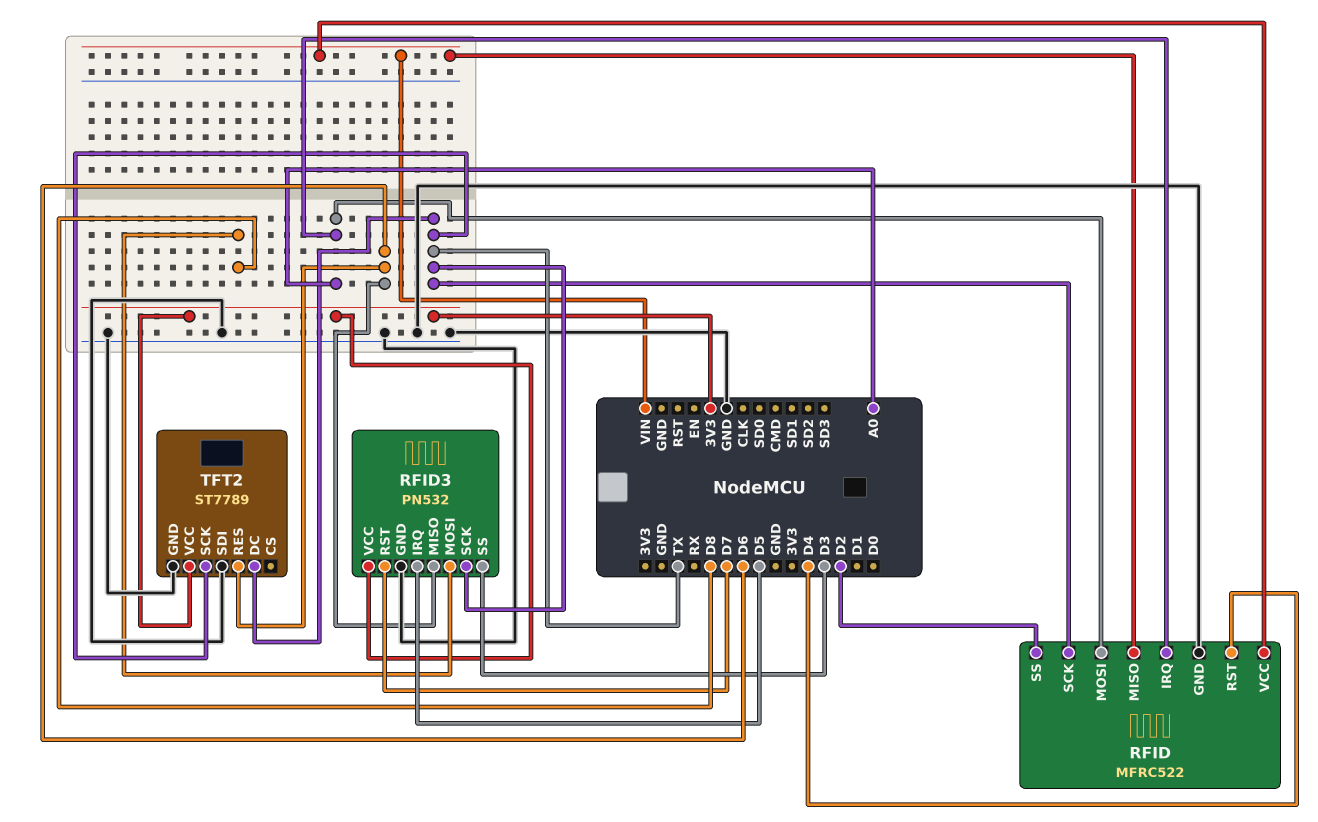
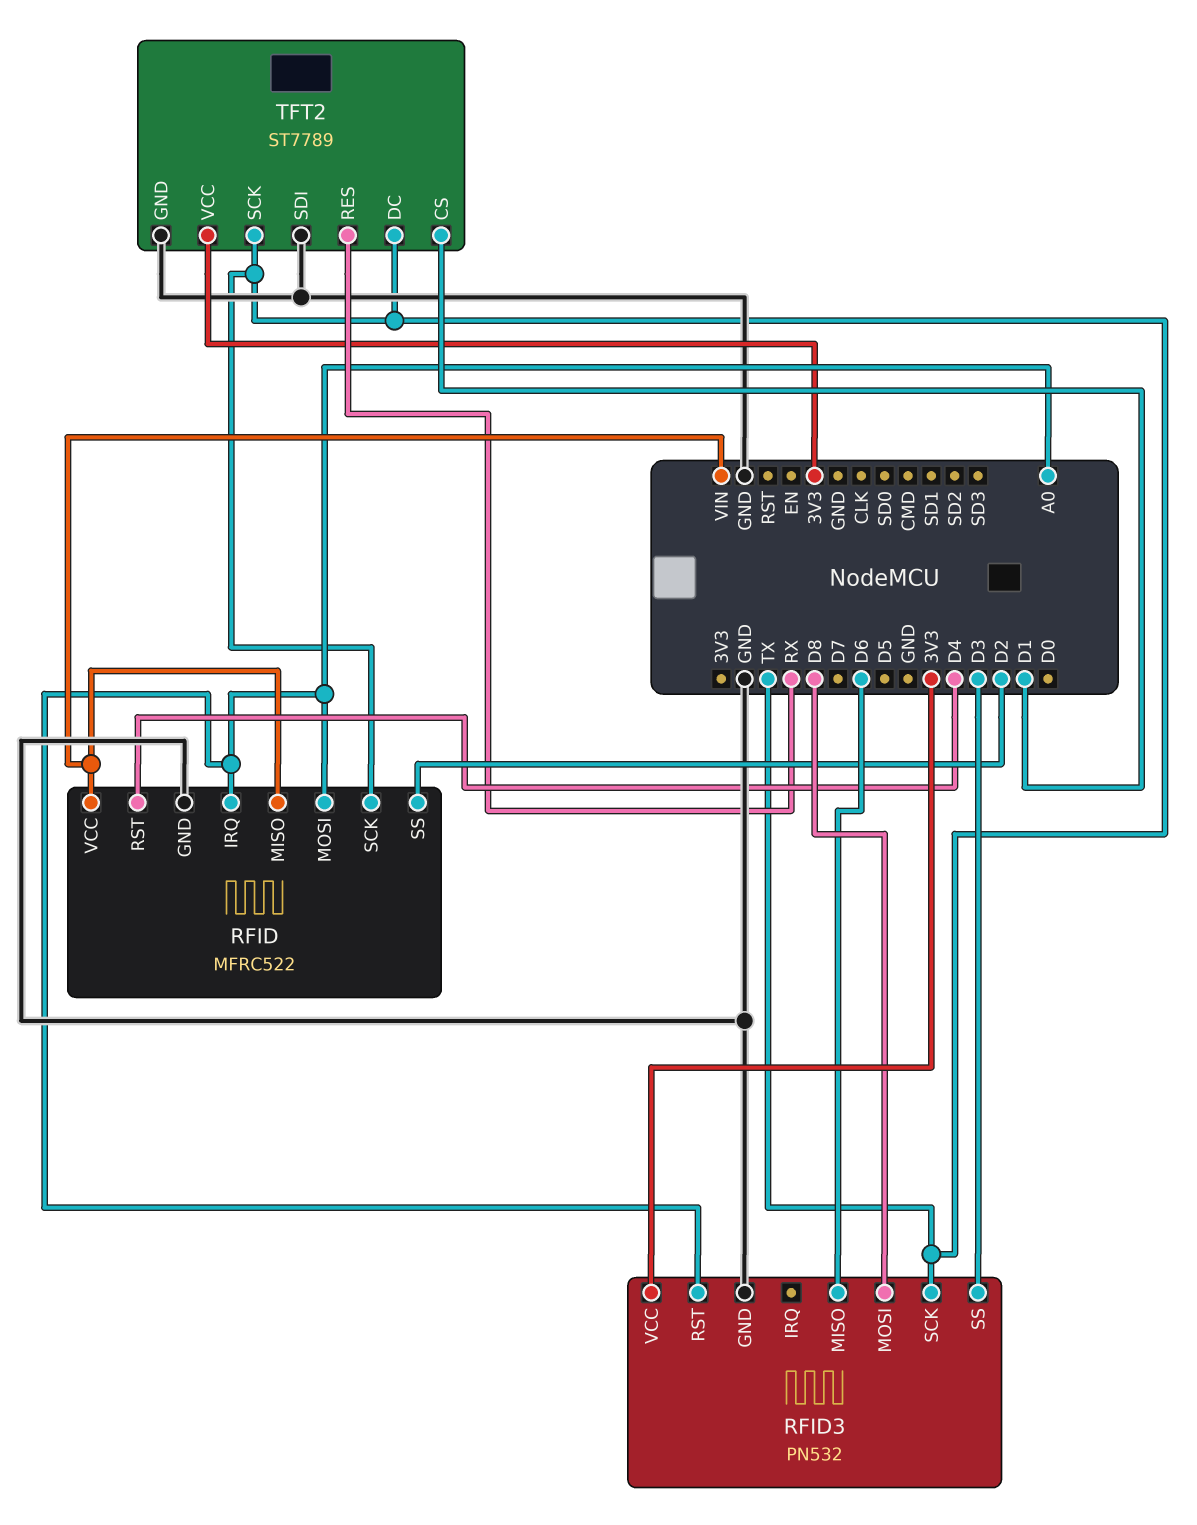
RFID3 pin IRQ: D5 -> none
RFID3 pin RST: D7 -> A0
TFT2 pin CS: none -> D1
TFT2 pin RES: D6 -> RX

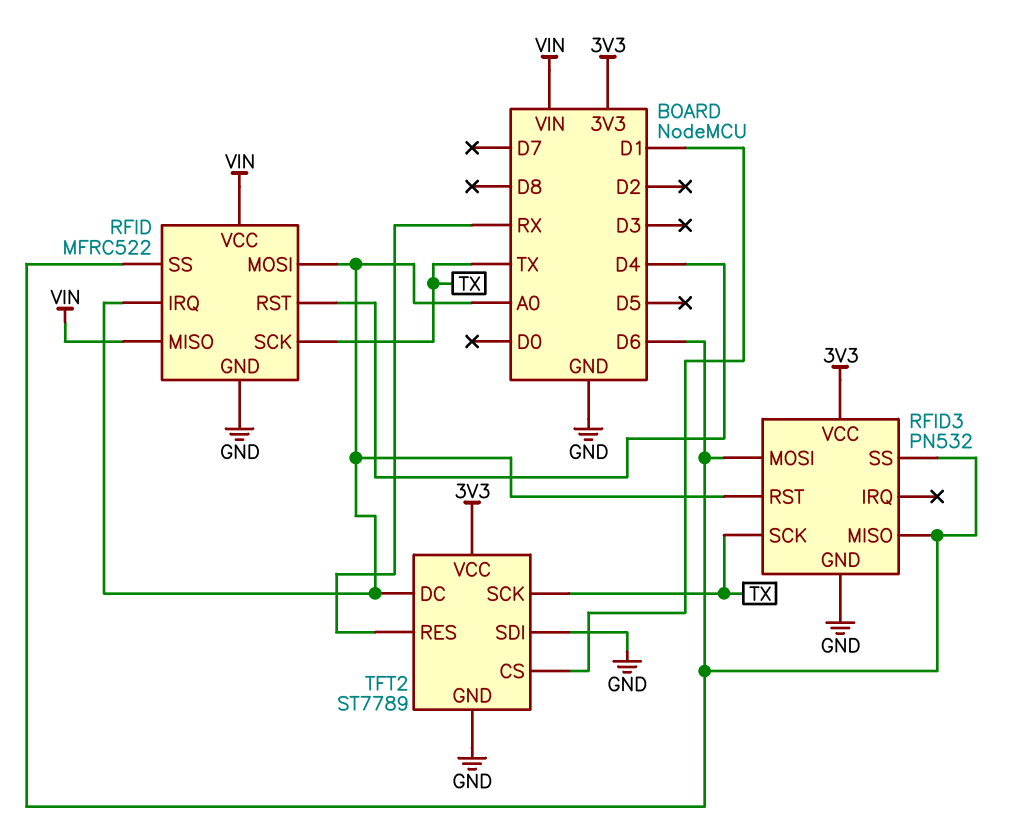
RFID pin SS: D2 -> D6
RFID3 pin MOSI: D8 -> D6
RFID3 pin SS: D3 -> D6
TFT2 pin DC: TX -> A0

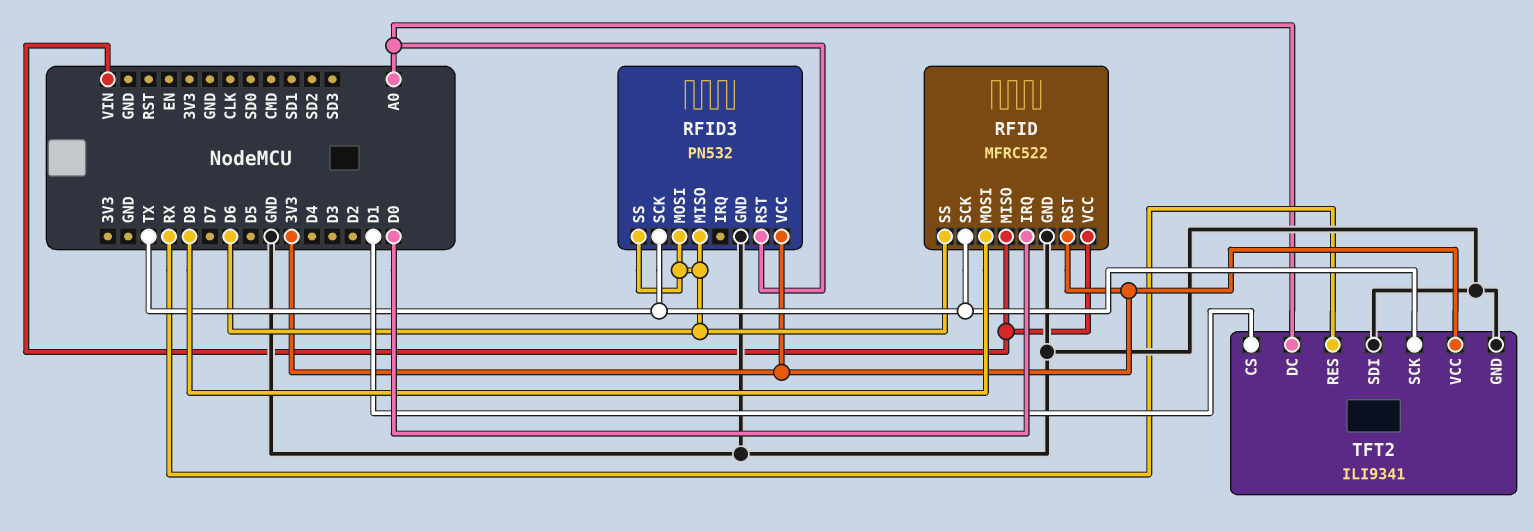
RFID pin IRQ: A0 -> D0
RFID pin MOSI: A0 -> D8
RFID pin RST: D4 -> 3V3
TFT2: ST7789 -> ILI9341

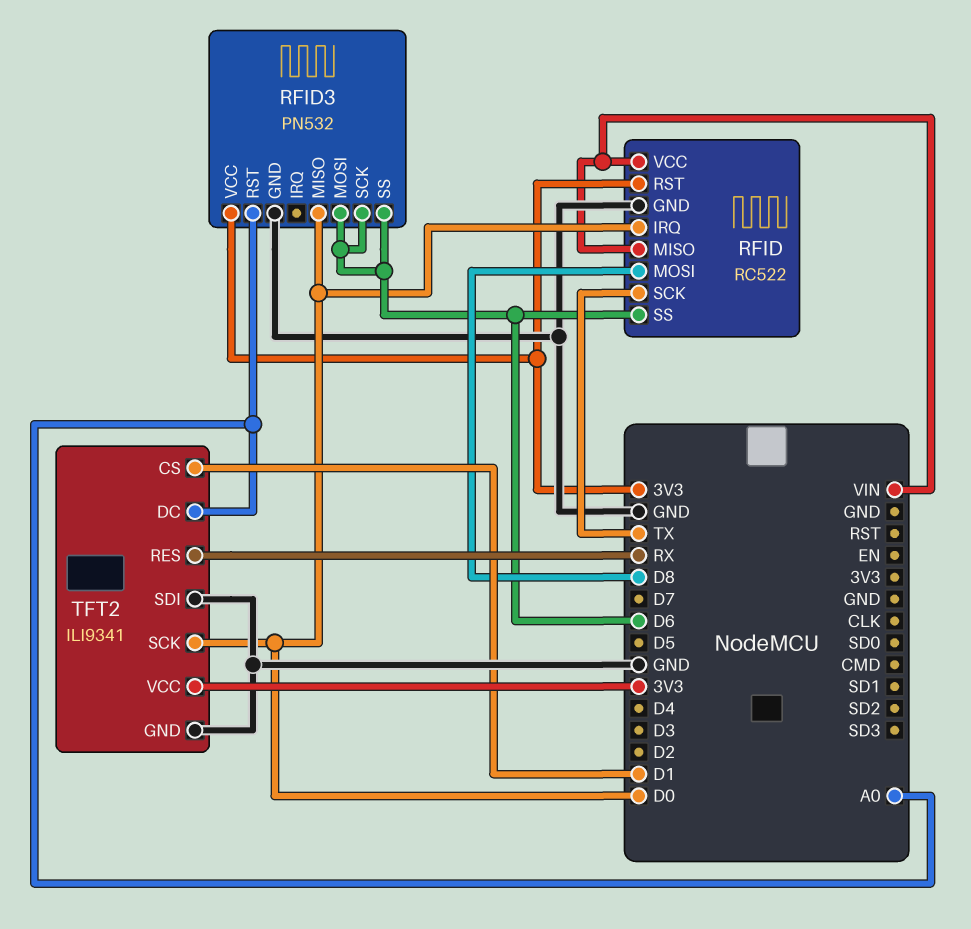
RFID: MFRC522 -> RC522
RFID3 pin MISO: D6 -> D0
RFID3 pin SCK: TX -> D6
TFT2 pin SCK: TX -> D0

